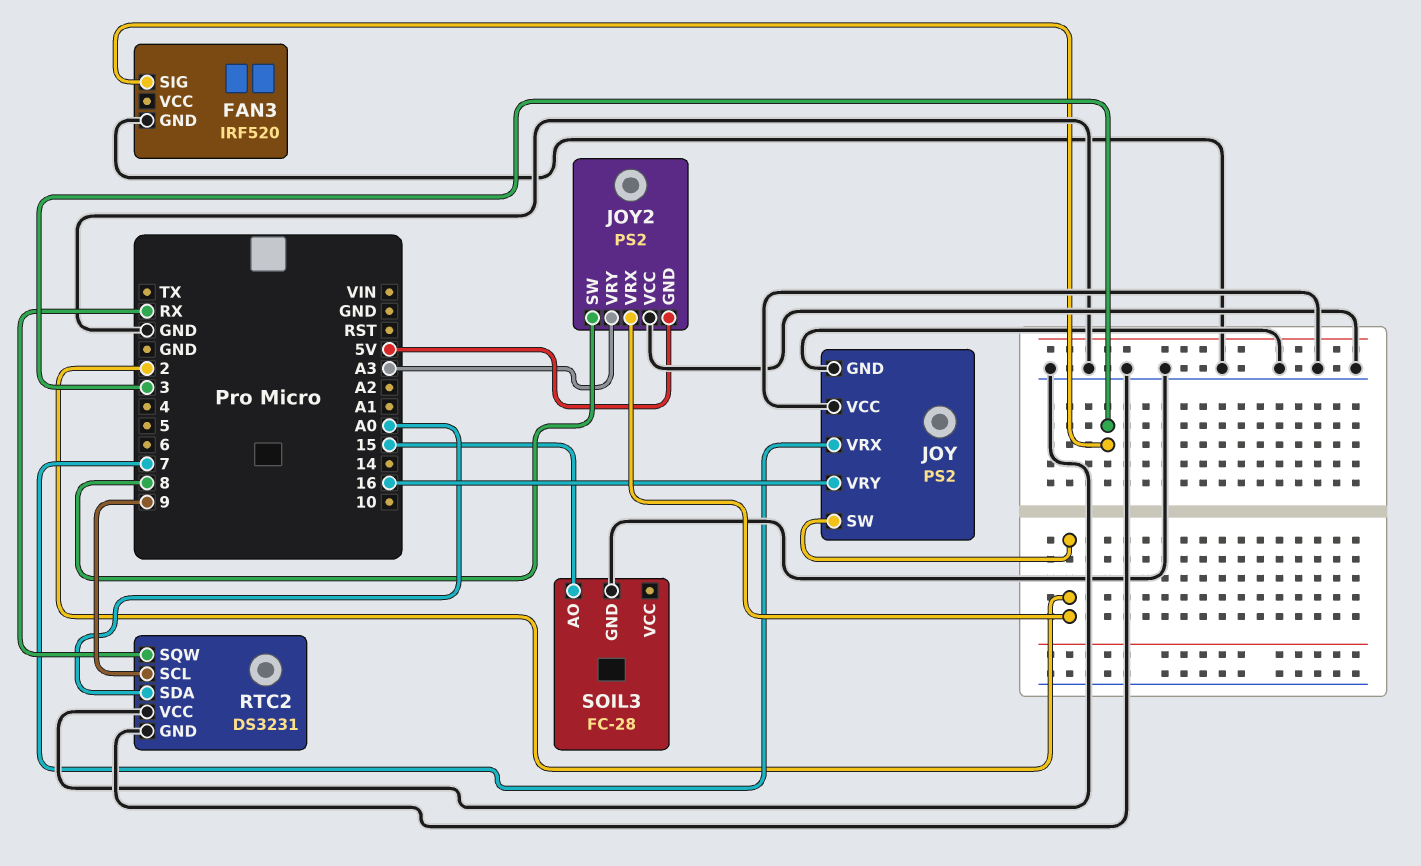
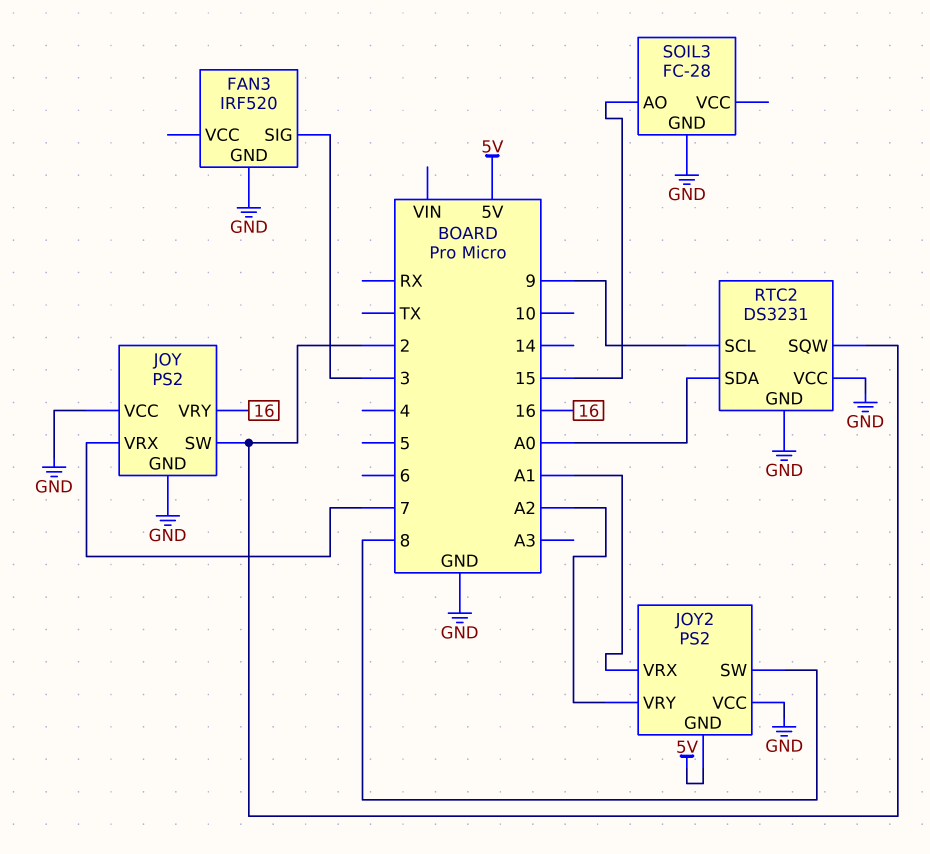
JOY2 pin VRX: 2 -> A1
JOY2 pin VRY: A3 -> A2
RTC2 pin SQW: RX -> 2

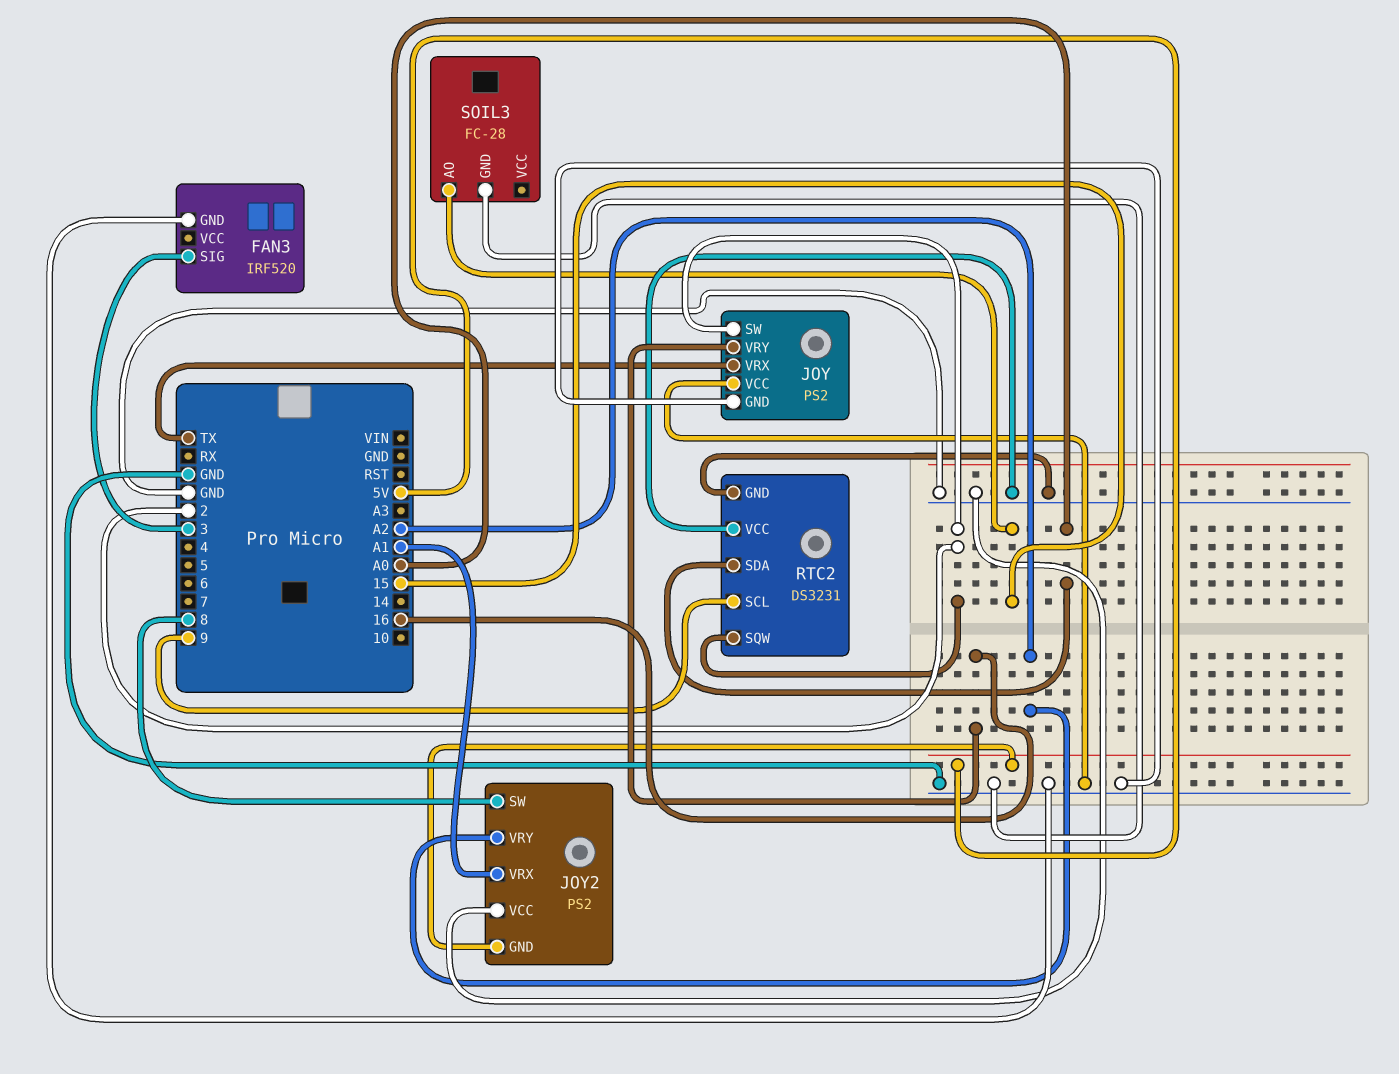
JOY pin VRX: 7 -> TX

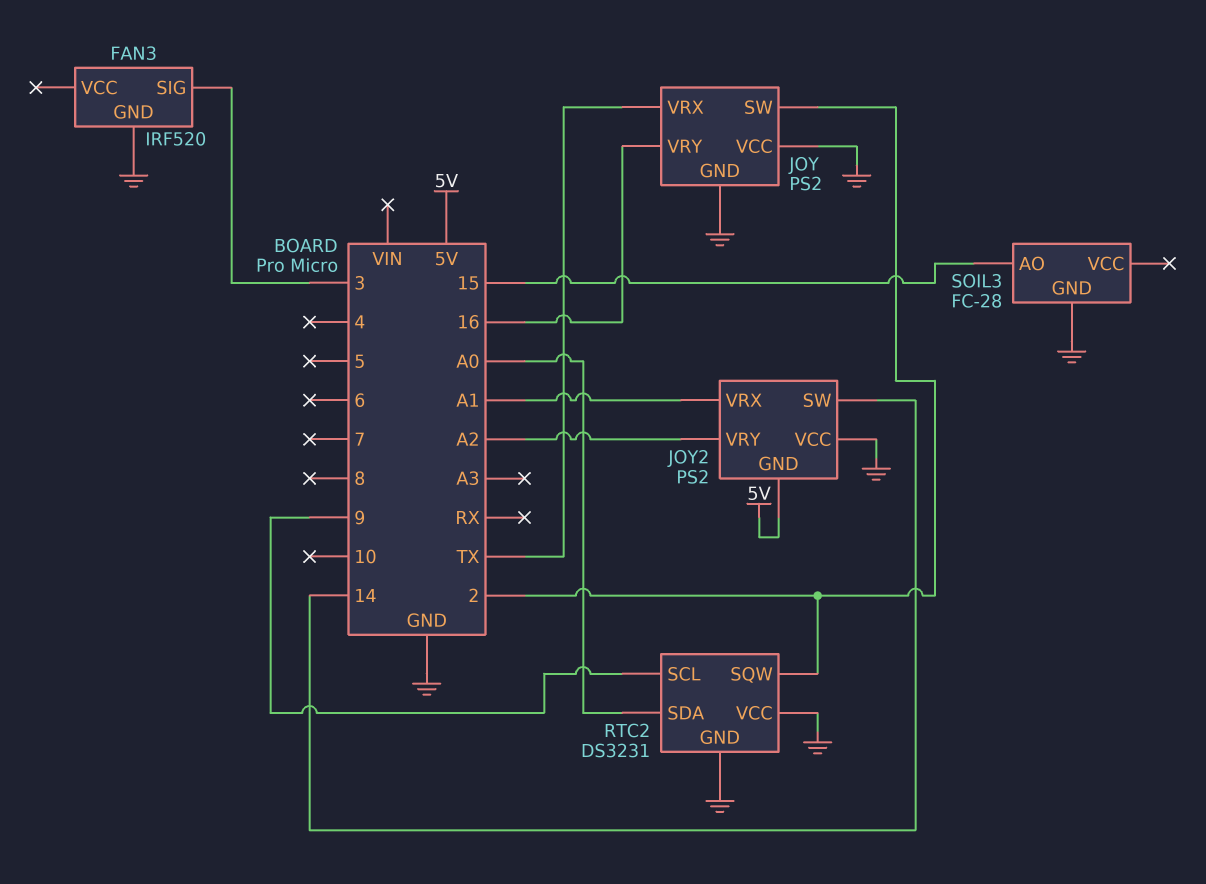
JOY2 pin SW: 8 -> 14

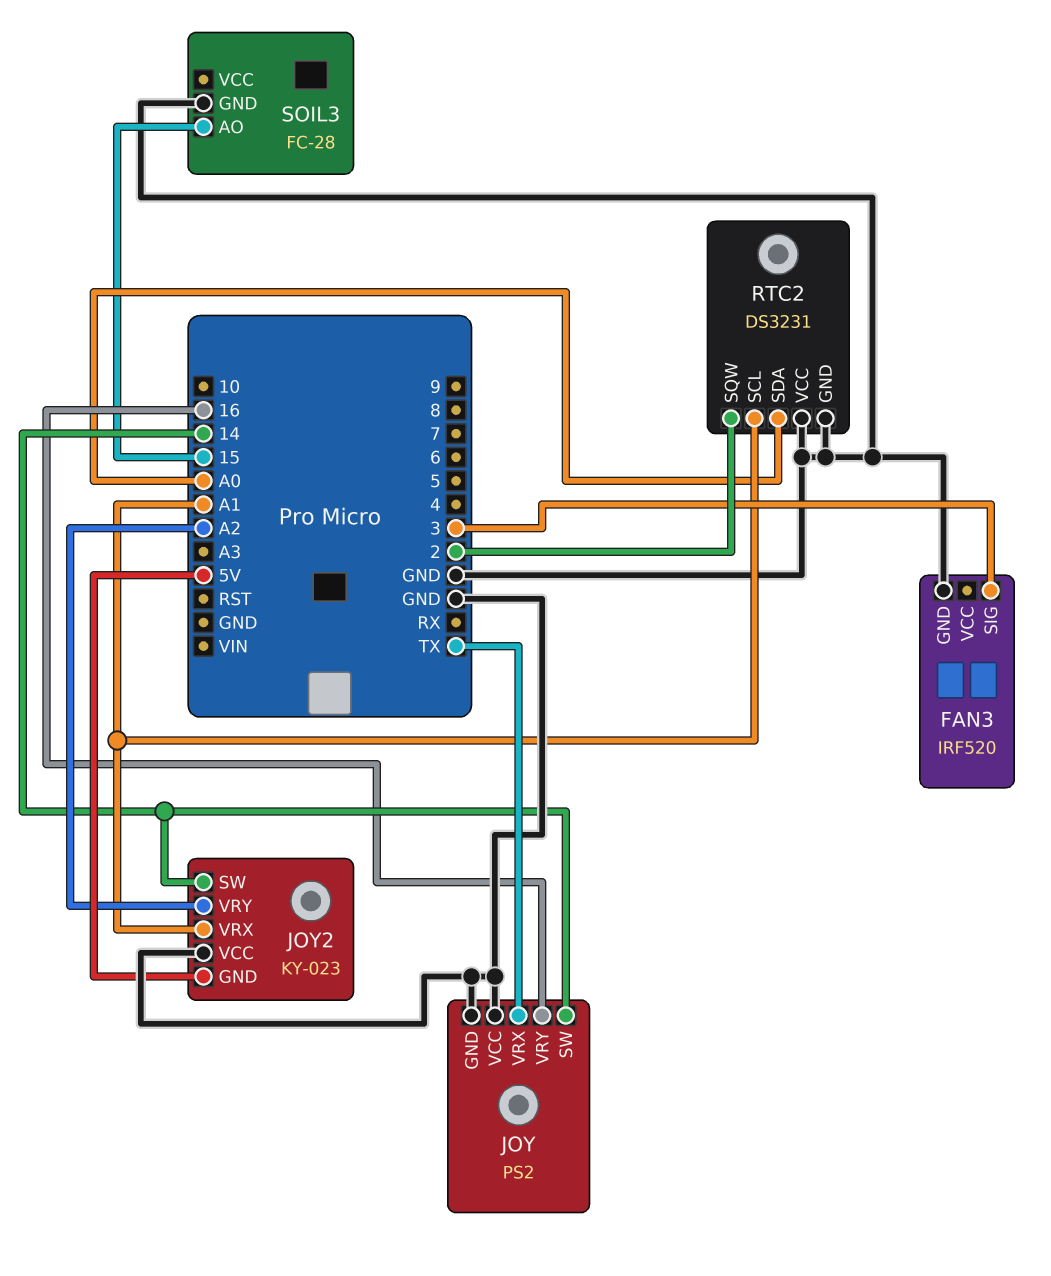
JOY pin SW: 2 -> 14
JOY2: PS2 -> KY-023
RTC2 pin SCL: 9 -> A1

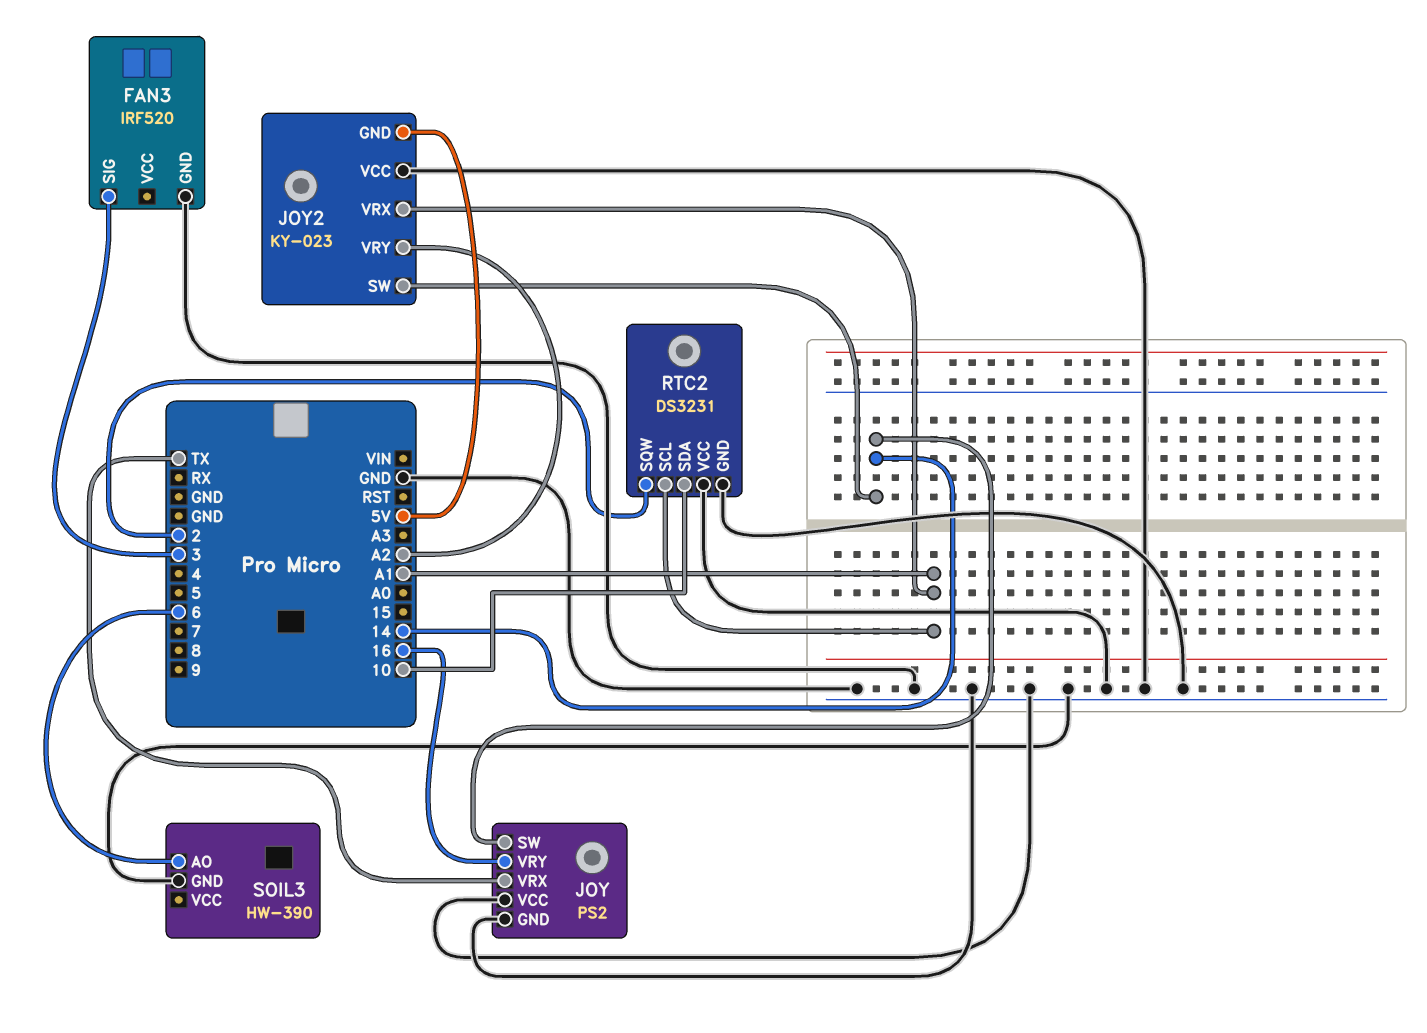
RTC2 pin SDA: A0 -> 10
SOIL3: FC-28 -> HW-390
SOIL3 pin AO: 15 -> 6

